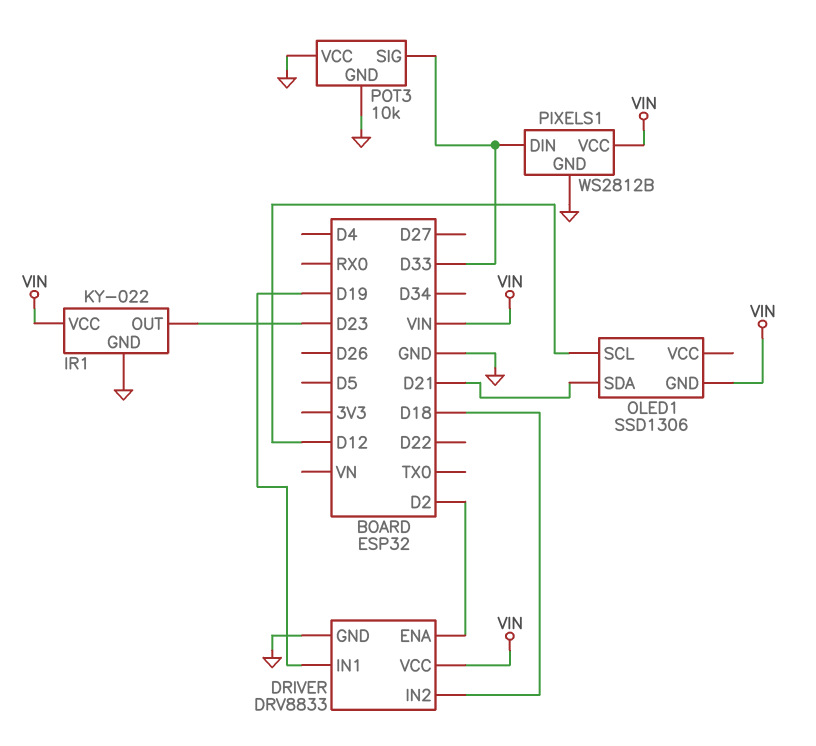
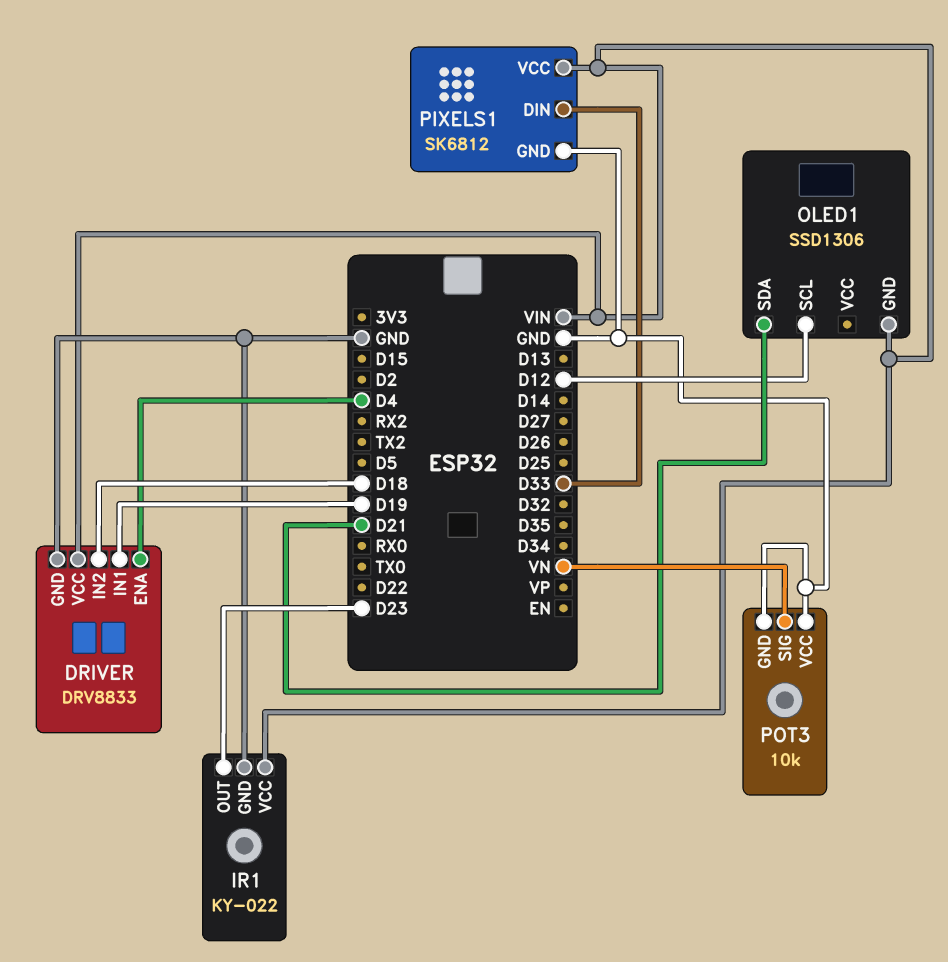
DRIVER pin ENA: D2 -> D4
PIXELS1: WS2812B -> SK6812
POT3 pin SIG: D33 -> VN

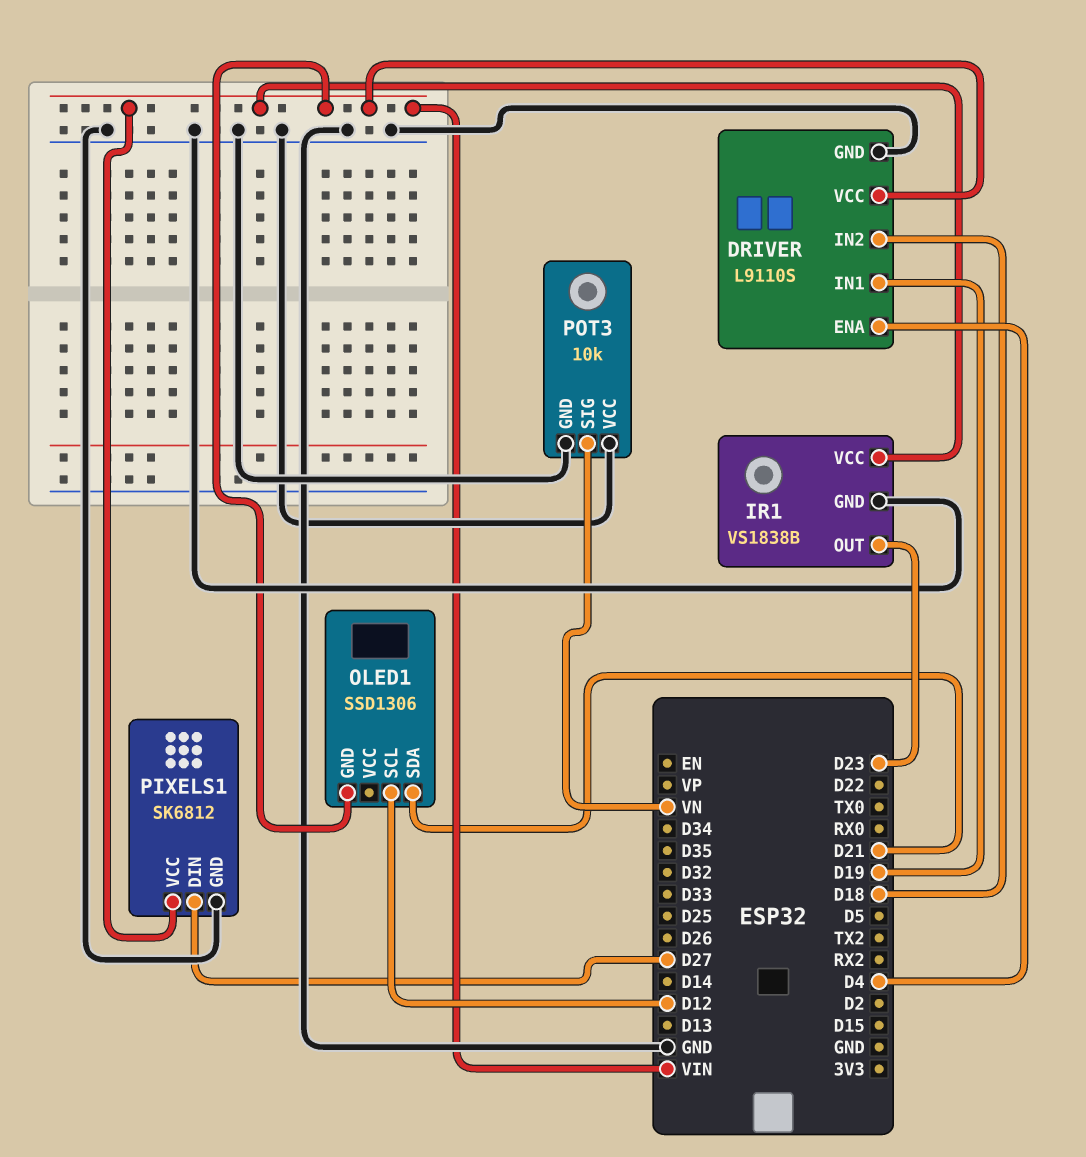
DRIVER: DRV8833 -> L9110S
IR1: KY-022 -> VS1838B
PIXELS1 pin DIN: D33 -> D27

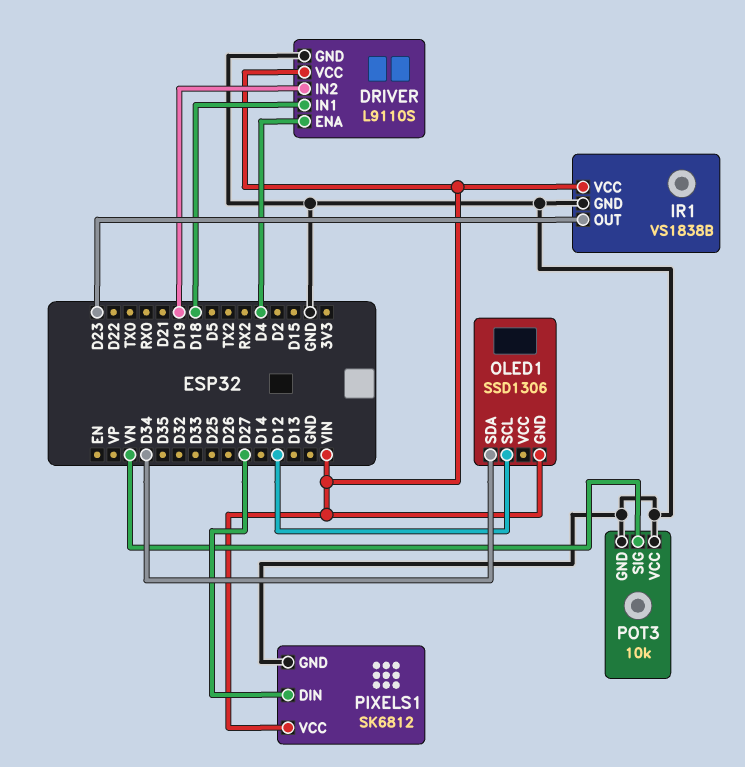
DRIVER pin IN1: D19 -> D18
DRIVER pin IN2: D18 -> D19
OLED1 pin SDA: D21 -> D34

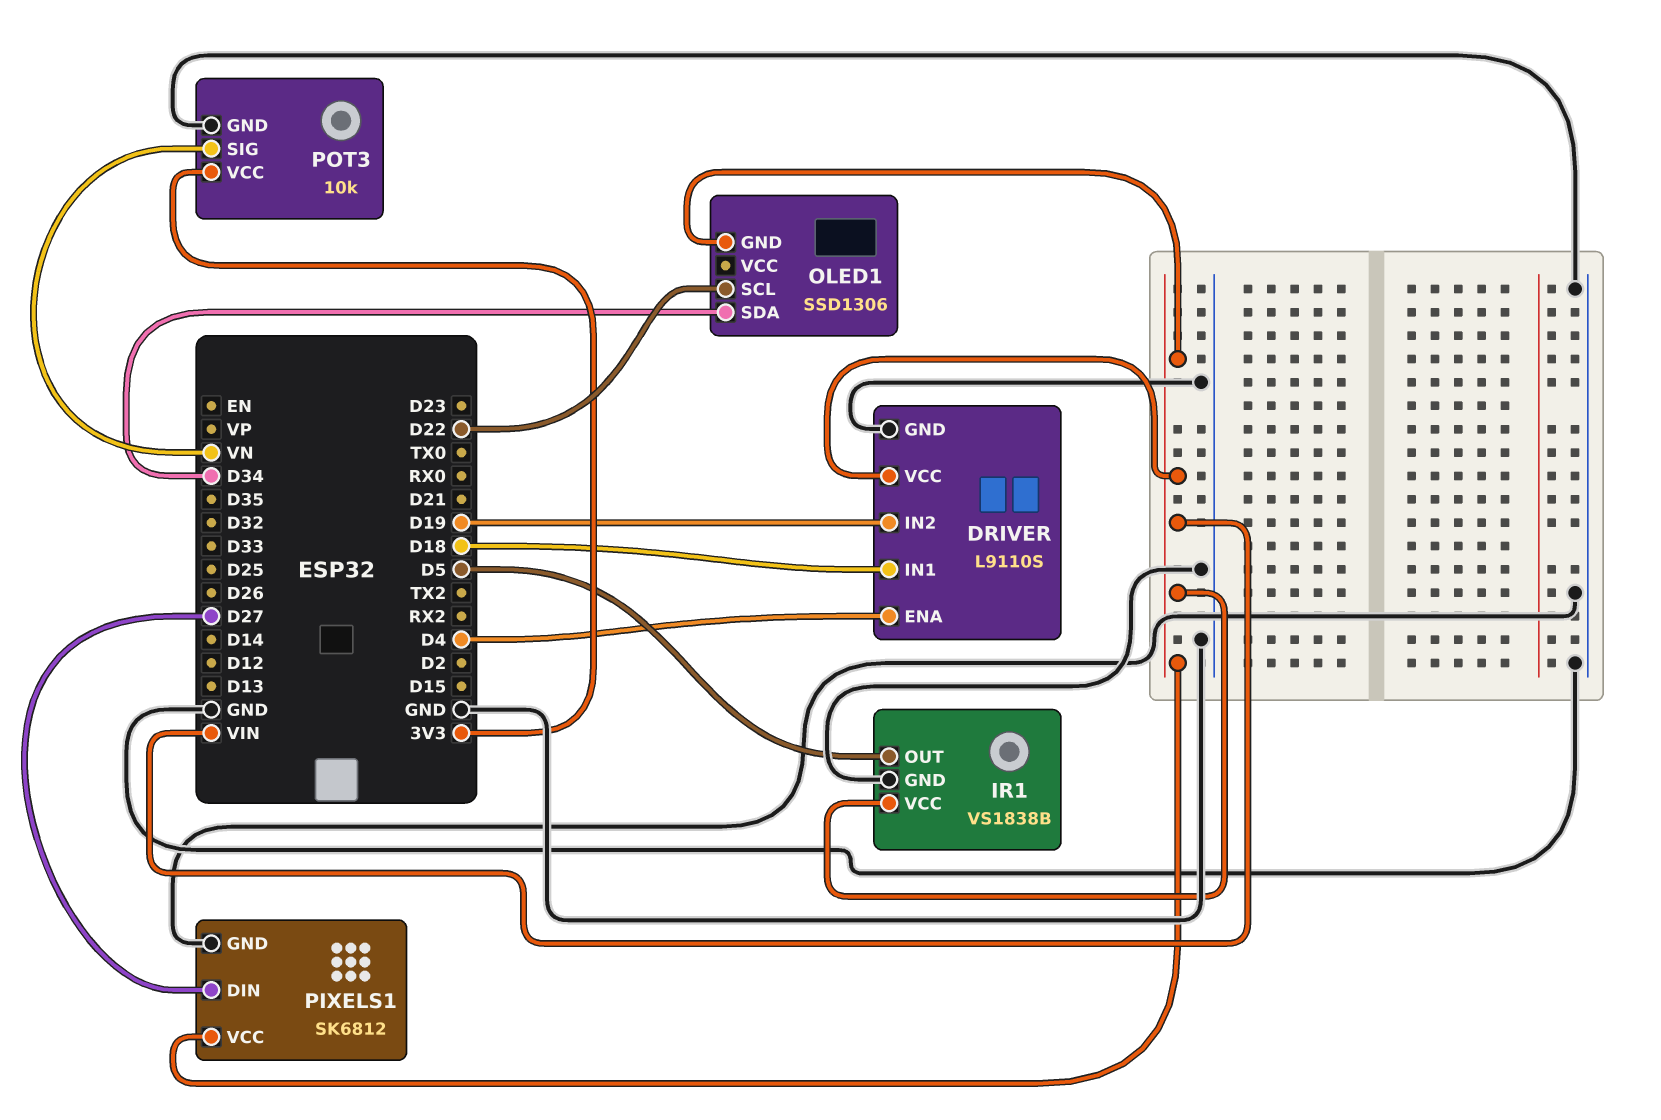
IR1 pin OUT: D23 -> D5
OLED1 pin SCL: D12 -> D22
POT3 pin VCC: GND -> 3V3

